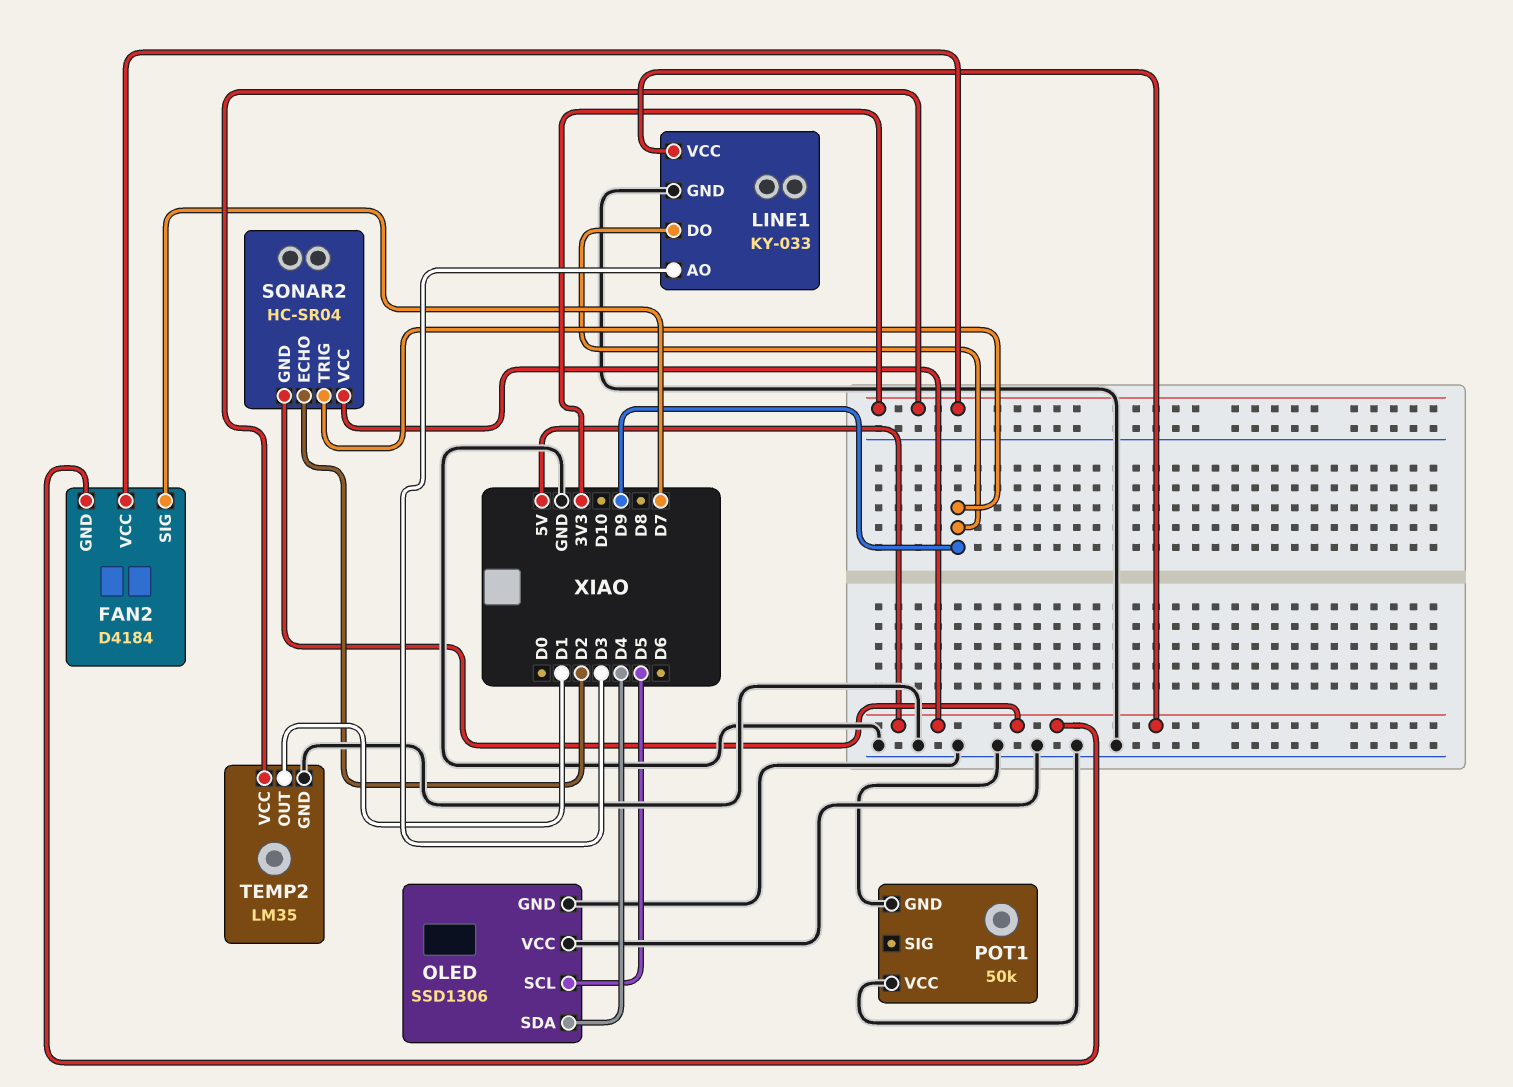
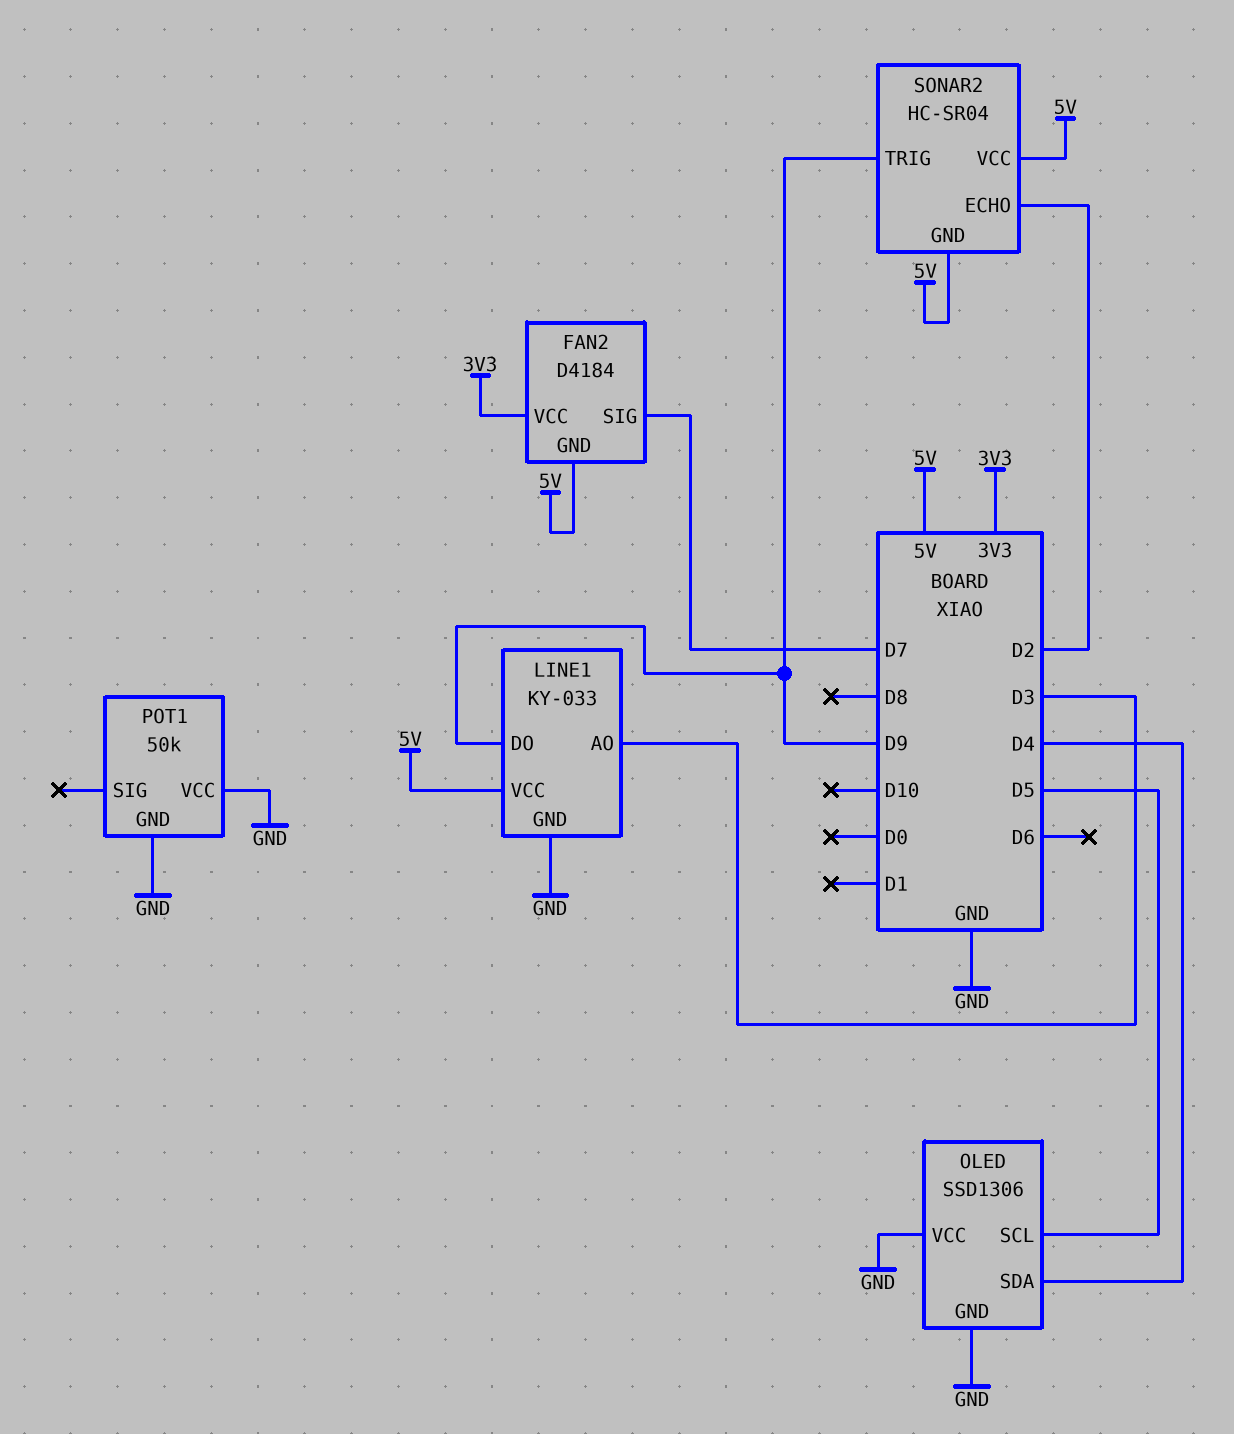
TEMP2: LM35 -> none
TEMP2 pin GND: GND -> none
TEMP2 pin OUT: D1 -> none
TEMP2 pin VCC: 3V3 -> none

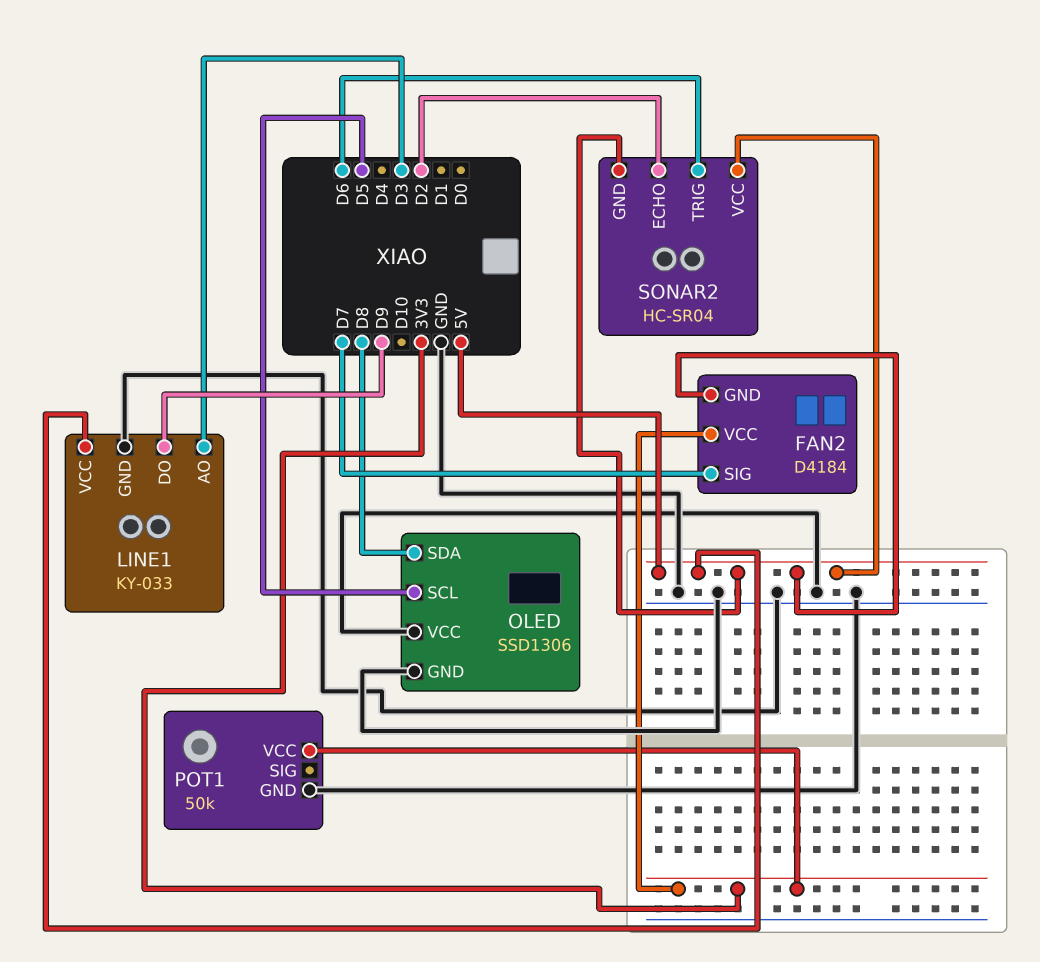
OLED pin SDA: D4 -> D8
POT1 pin VCC: GND -> 3V3
SONAR2 pin TRIG: D9 -> D6

